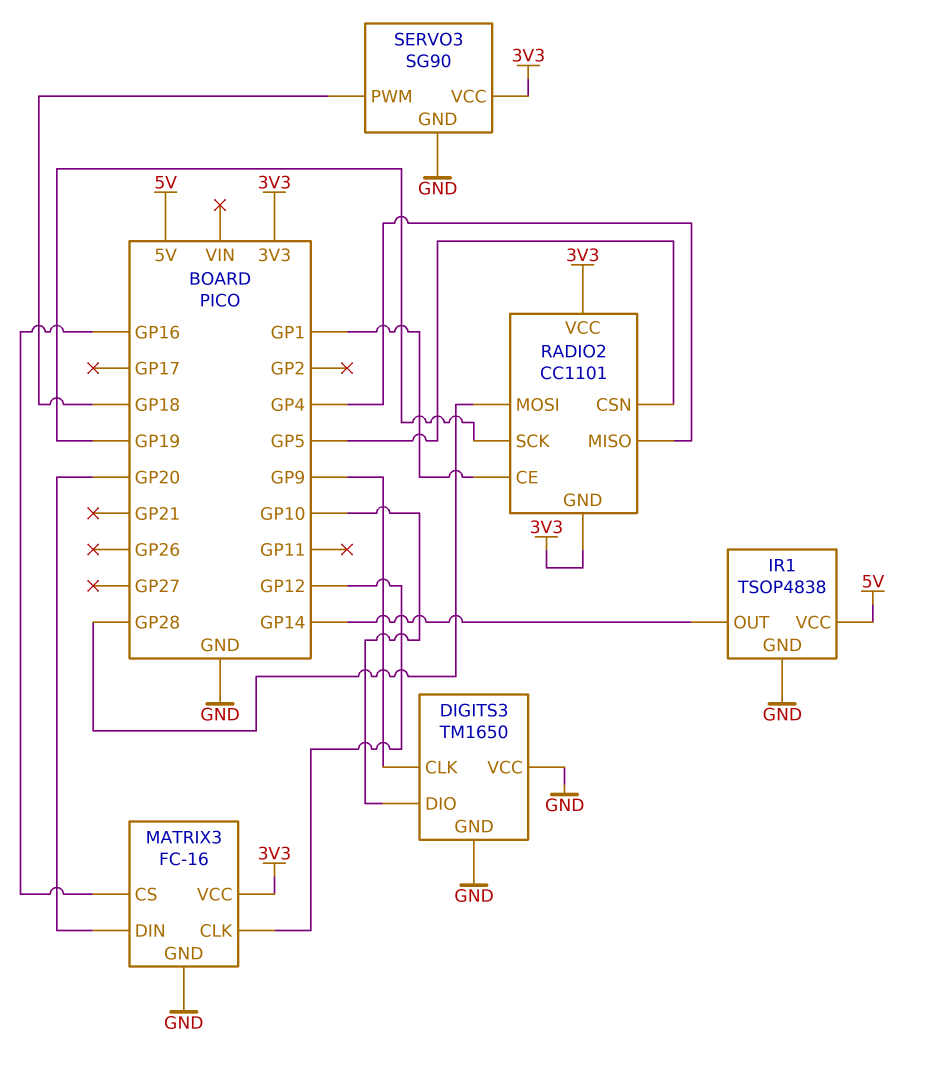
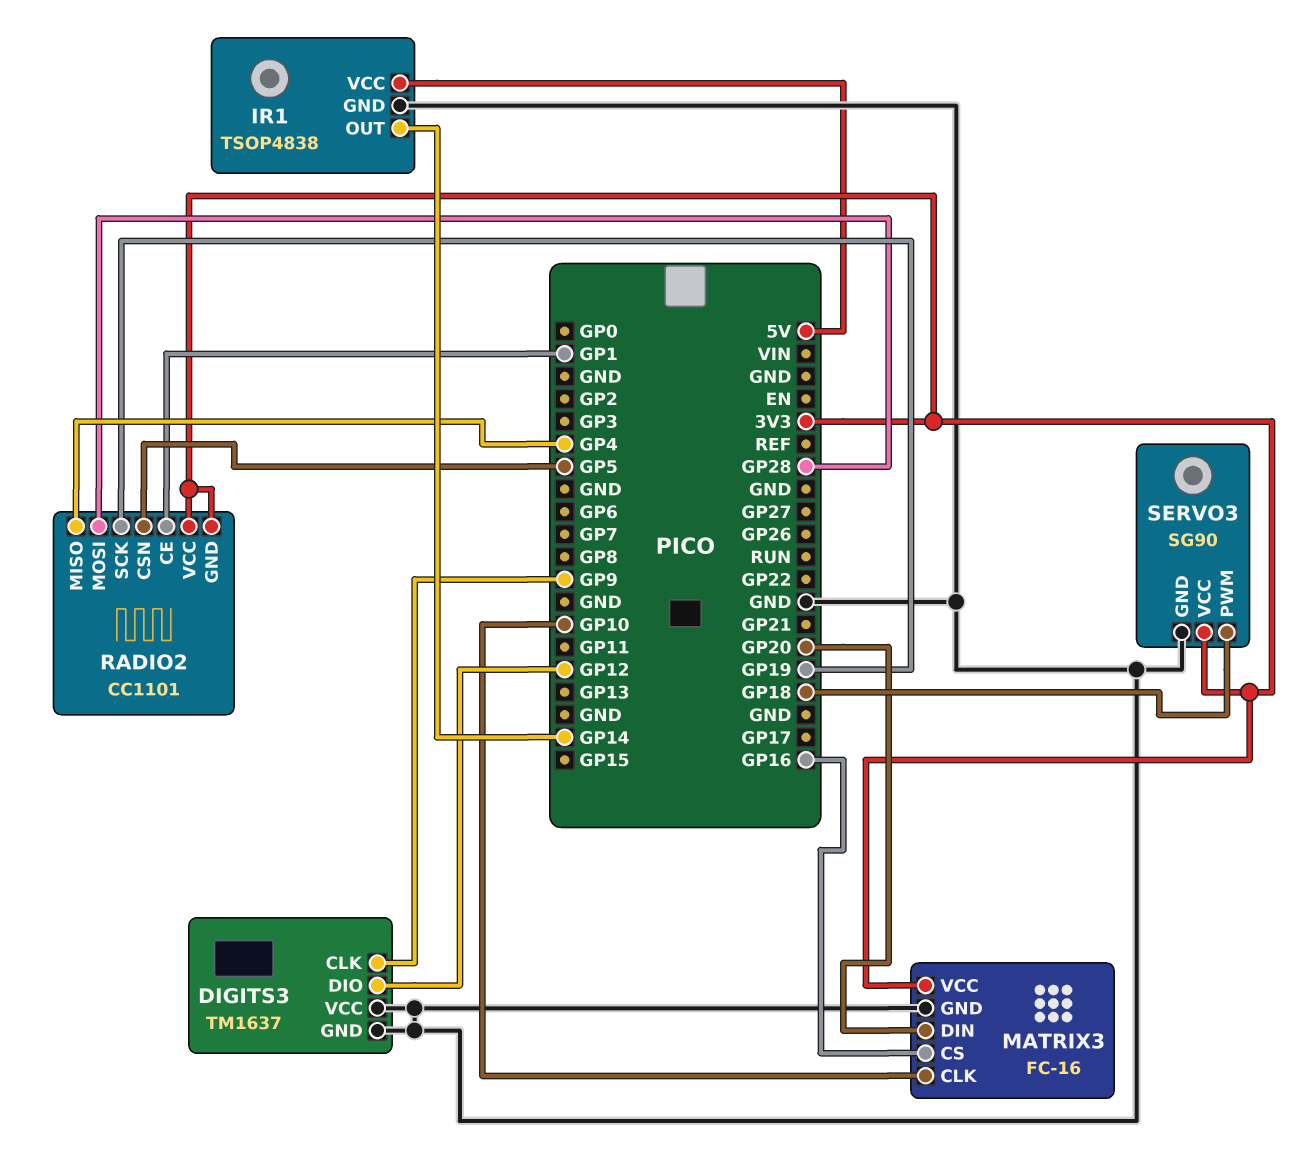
DIGITS3: TM1650 -> TM1637
DIGITS3 pin DIO: GP10 -> GP12
MATRIX3 pin CLK: GP12 -> GP10

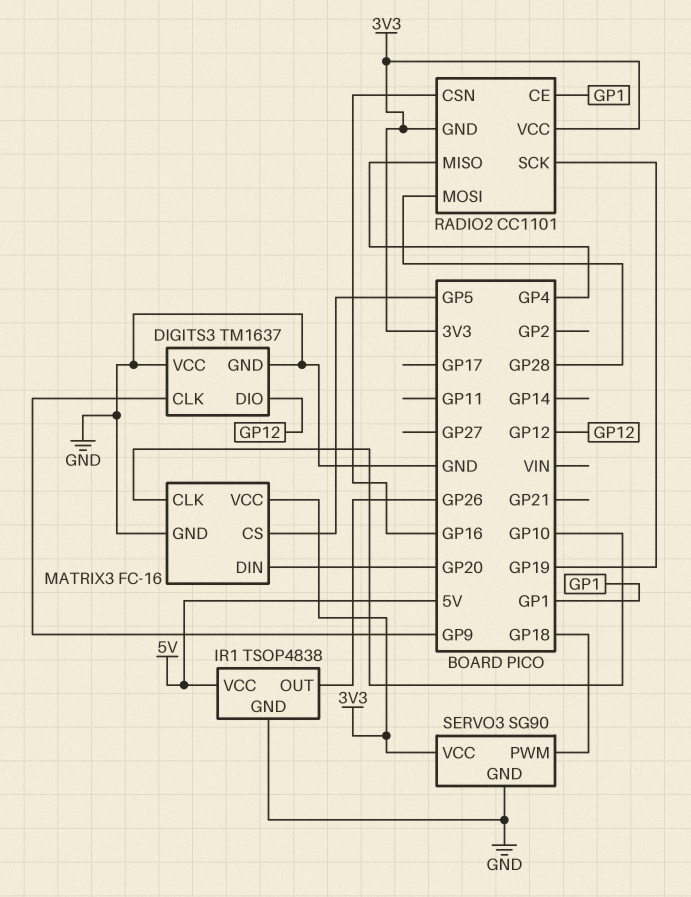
IR1 pin OUT: GP14 -> GP26
MATRIX3 pin CS: GP16 -> GP5
RADIO2 pin CSN: GP5 -> GP16

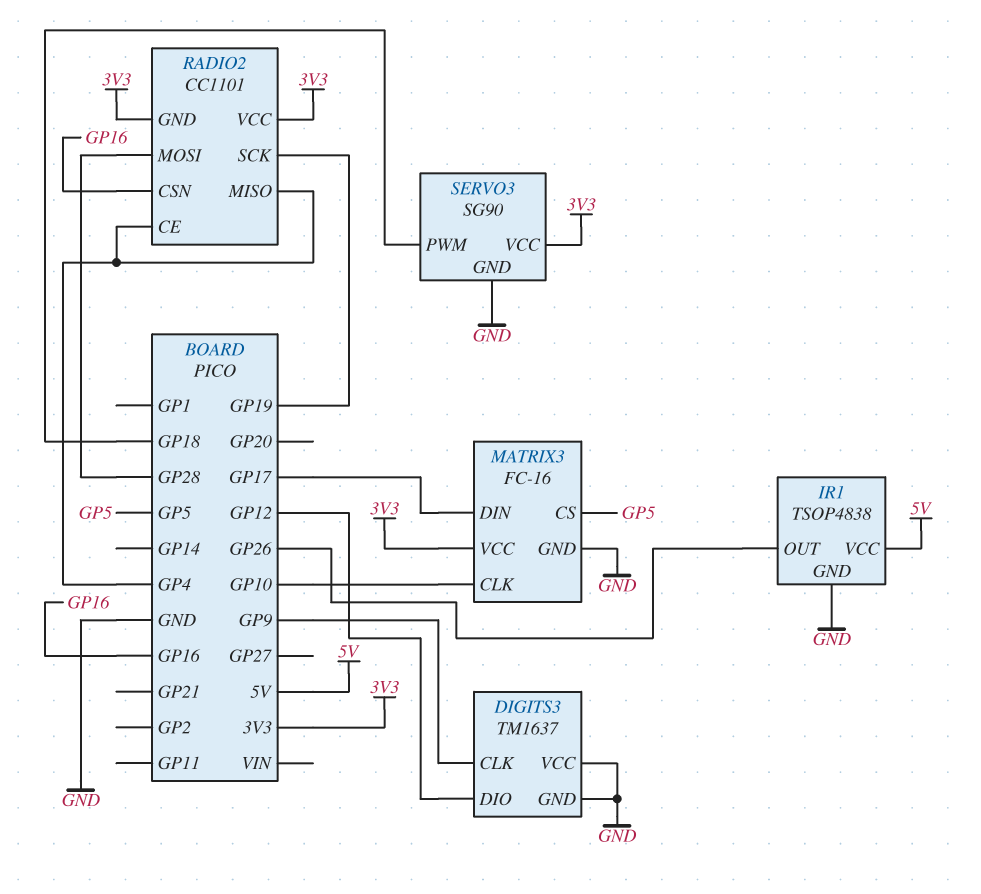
MATRIX3 pin DIN: GP20 -> GP17
RADIO2 pin CE: GP1 -> GP4

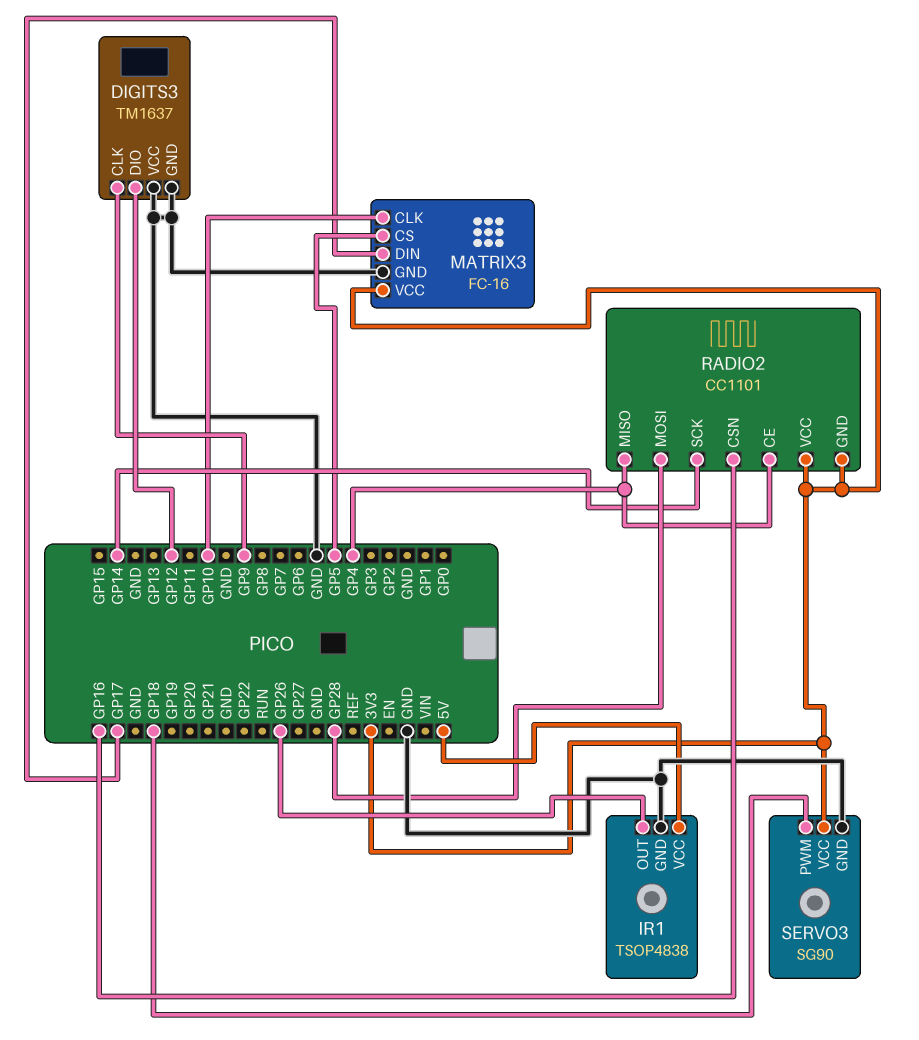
RADIO2 pin SCK: GP19 -> GP14

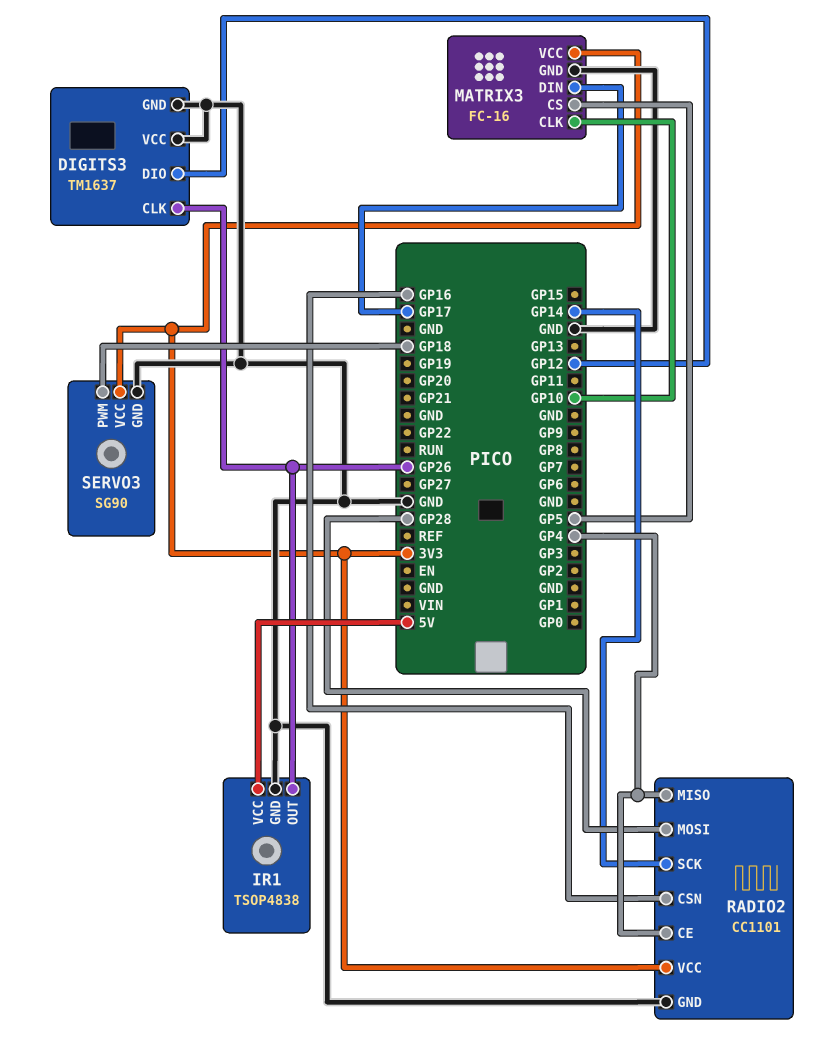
DIGITS3 pin CLK: GP9 -> GP26
RADIO2 pin GND: 3V3 -> GND

